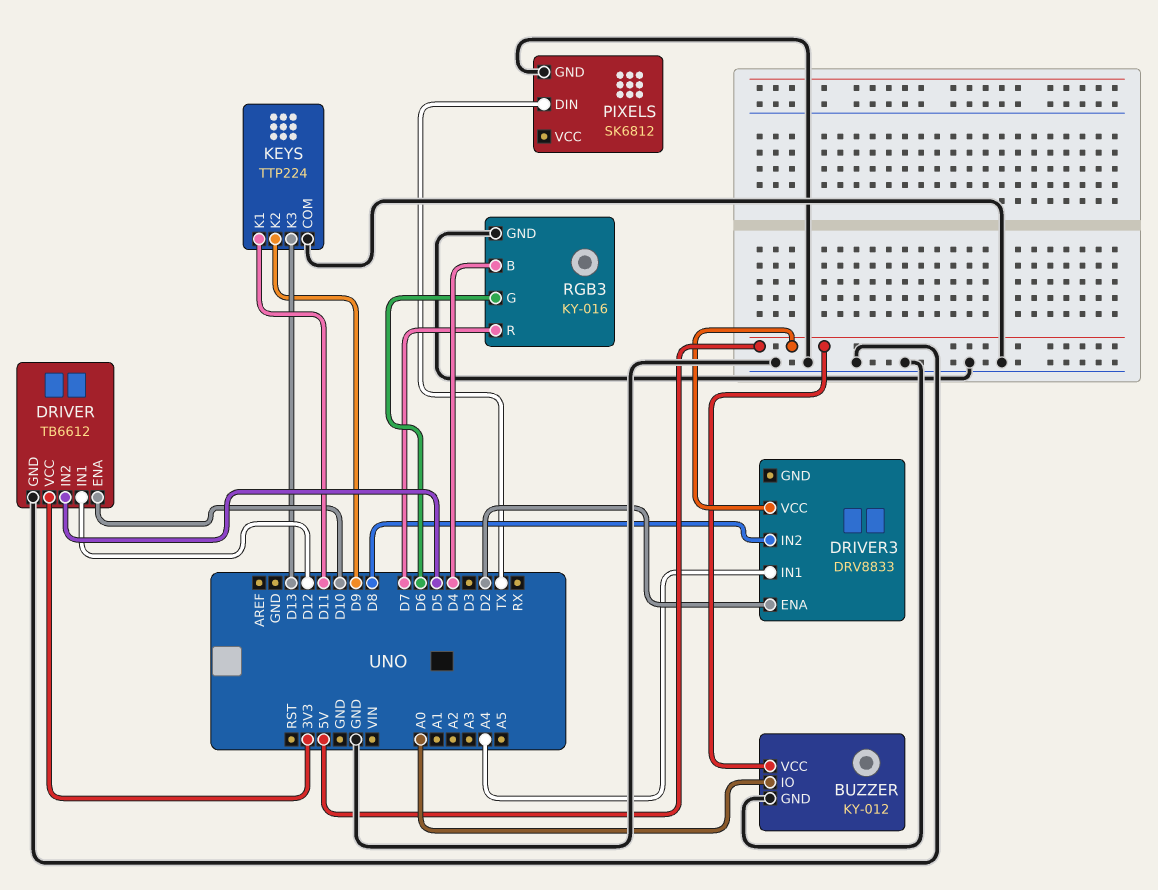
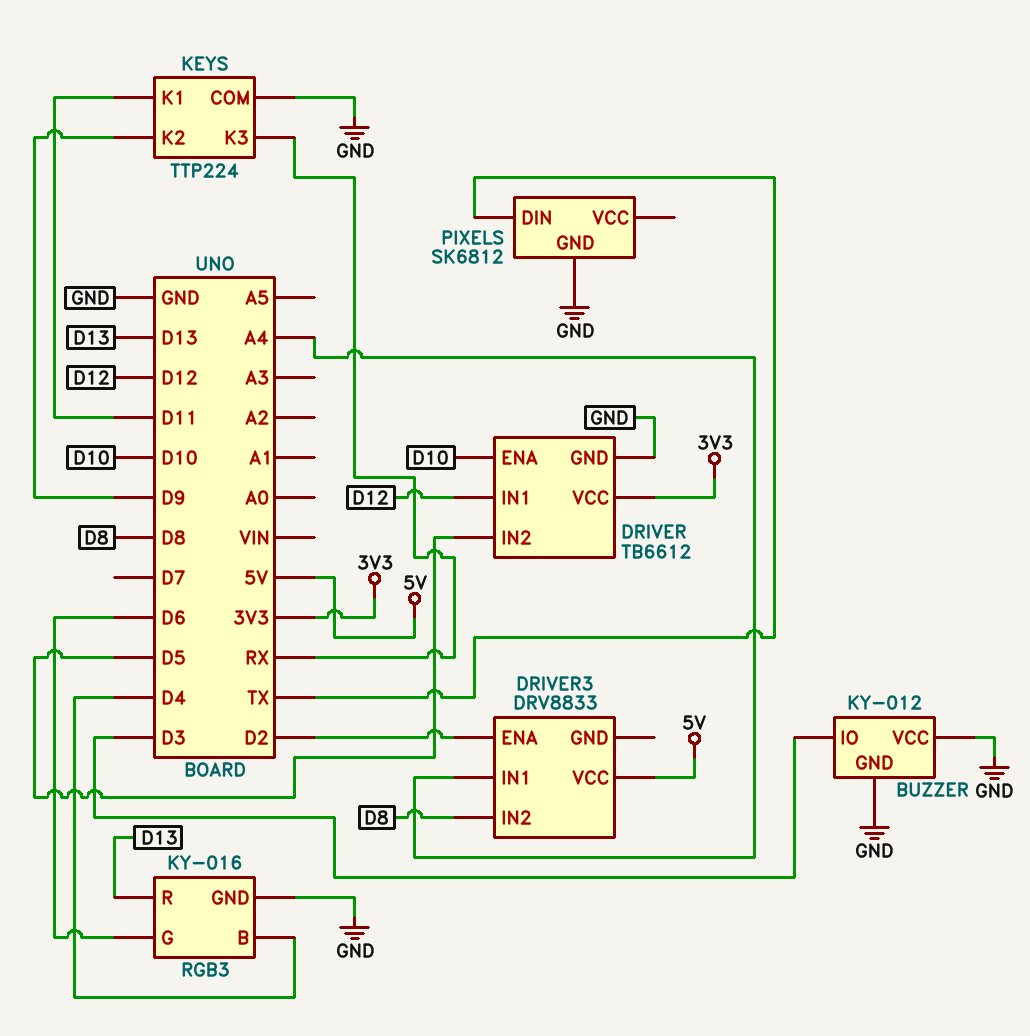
BUZZER pin IO: A0 -> D3
BUZZER pin VCC: 5V -> GND
KEYS pin K3: D13 -> RX
RGB3 pin R: D7 -> D13

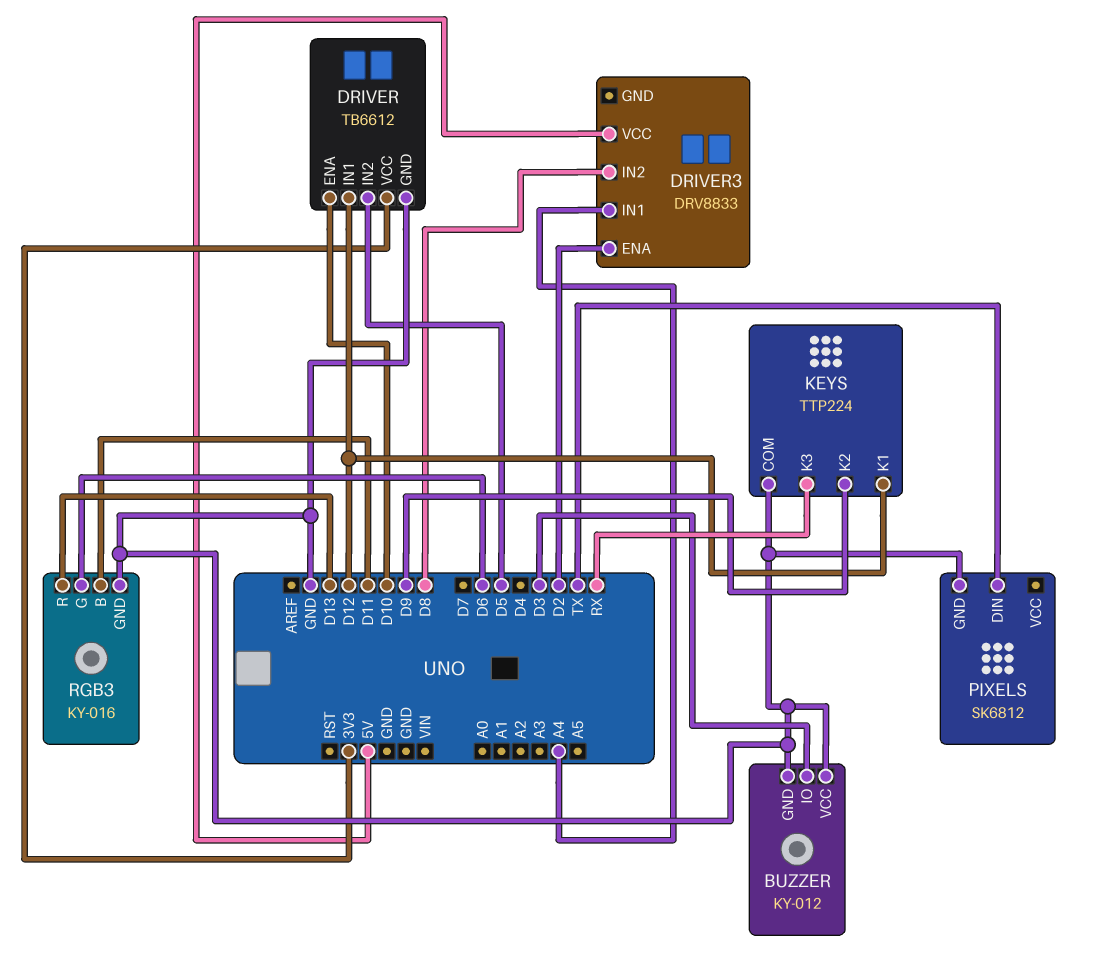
KEYS pin K1: D11 -> D12
RGB3 pin B: D4 -> D11

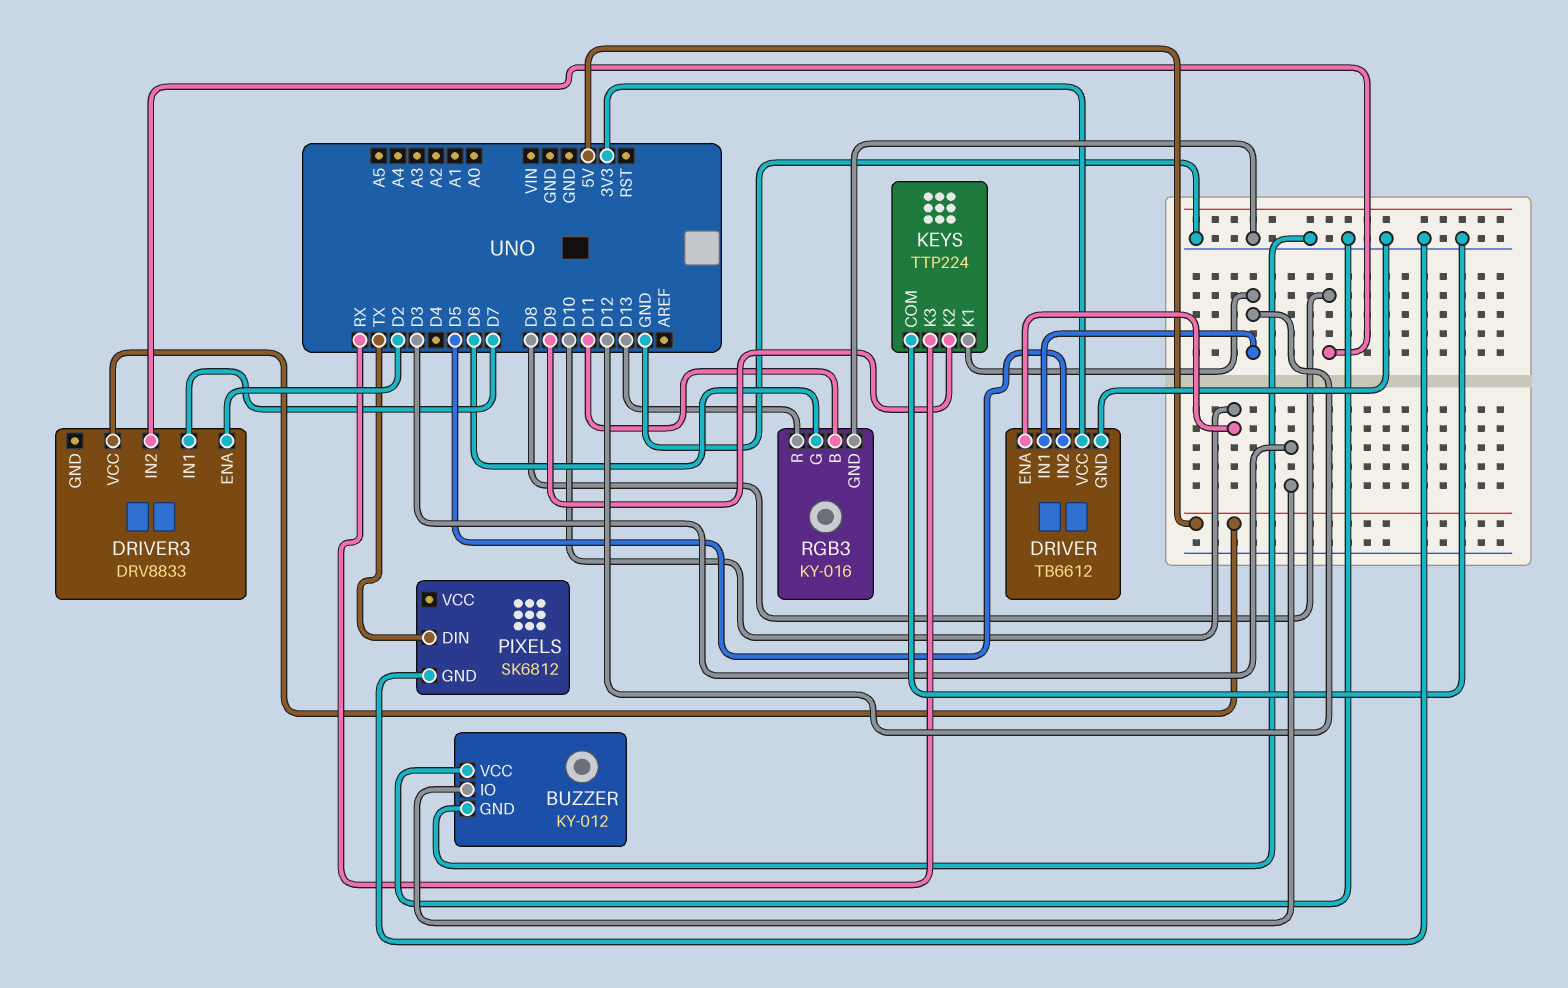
DRIVER3 pin IN1: A4 -> D7

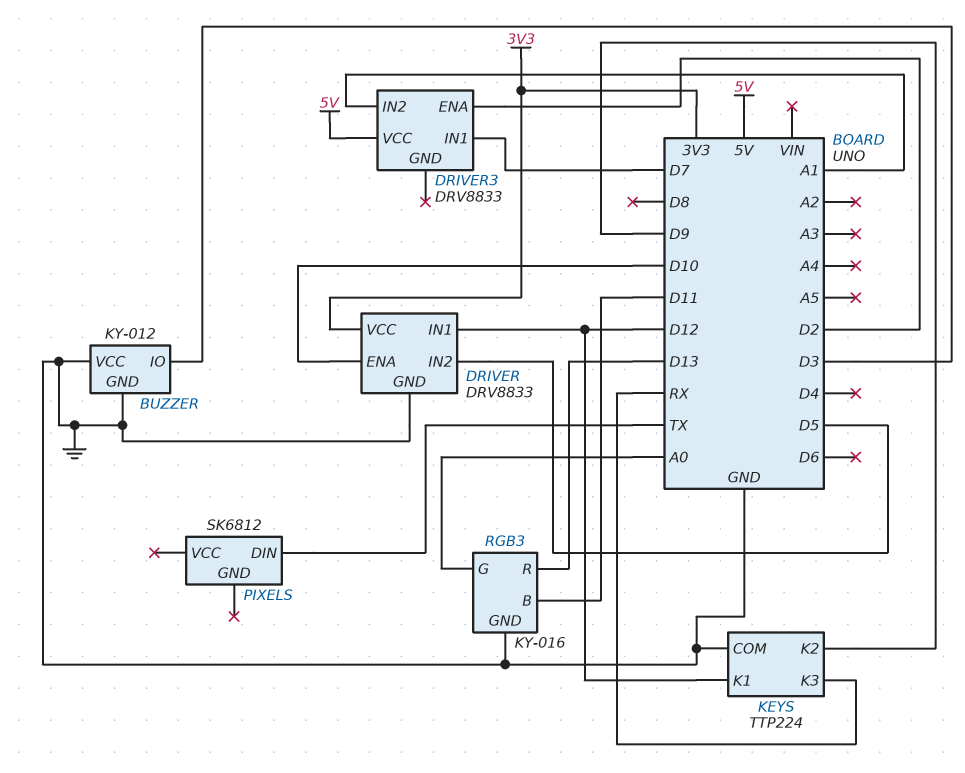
DRIVER: TB6612 -> DRV8833
DRIVER3 pin IN2: D8 -> A1
PIXELS pin GND: GND -> none
RGB3 pin G: D6 -> A0

